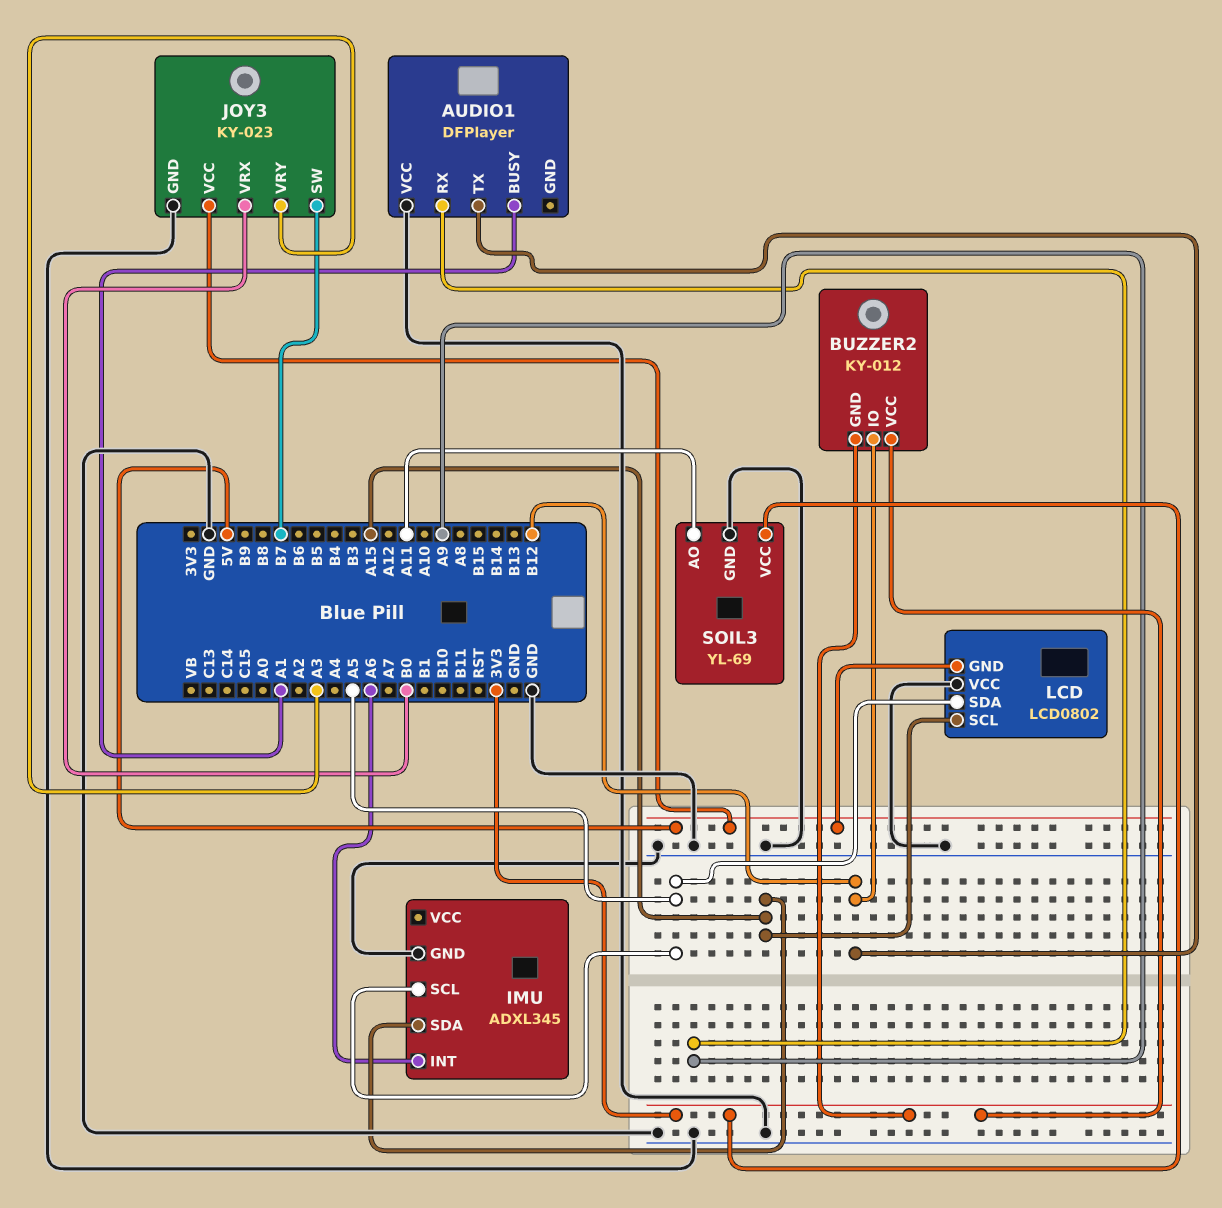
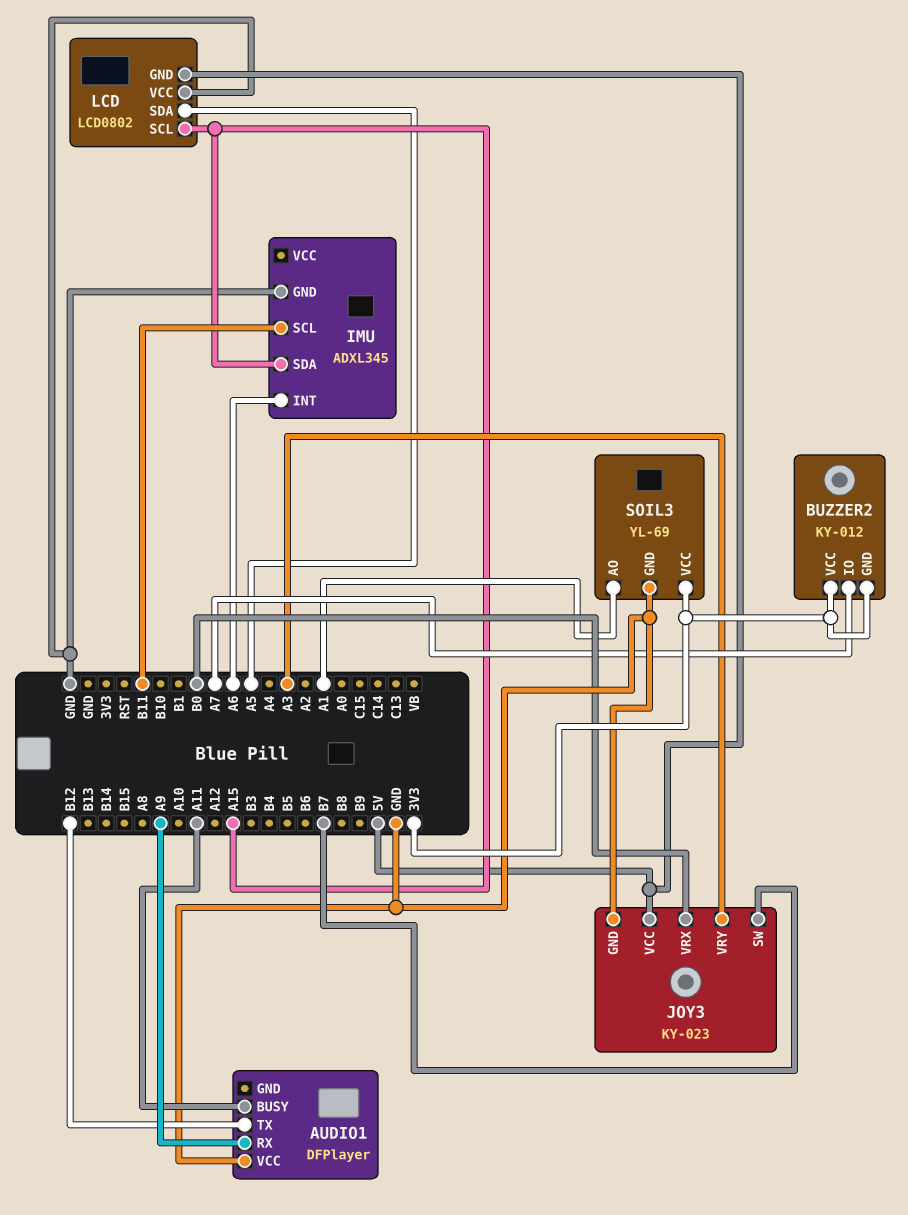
AUDIO1 pin BUSY: A1 -> A11
BUZZER2 pin IO: B12 -> A7
IMU pin SCL: A5 -> B11
SOIL3 pin AO: A11 -> A1

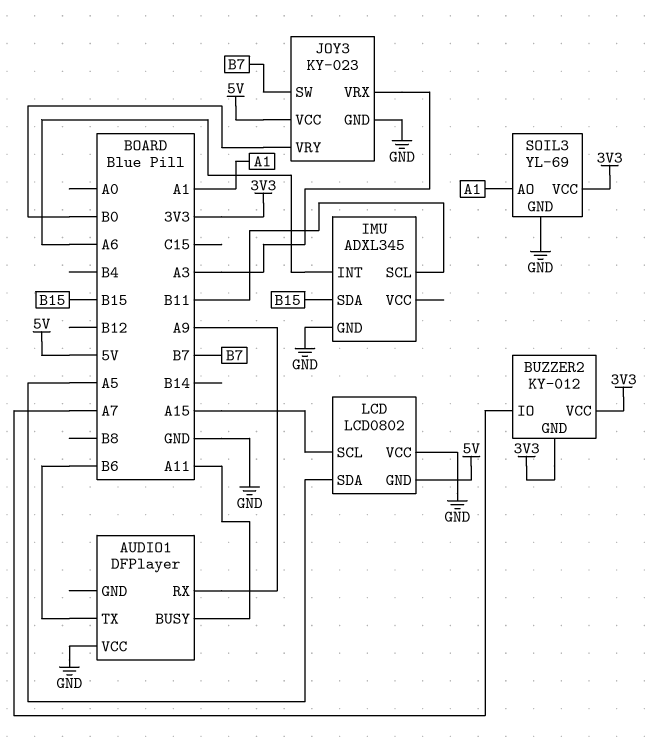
AUDIO1 pin TX: B12 -> B6
IMU pin SDA: A15 -> B15
JOY3 pin VRX: B0 -> A3
JOY3 pin VRY: A3 -> B0

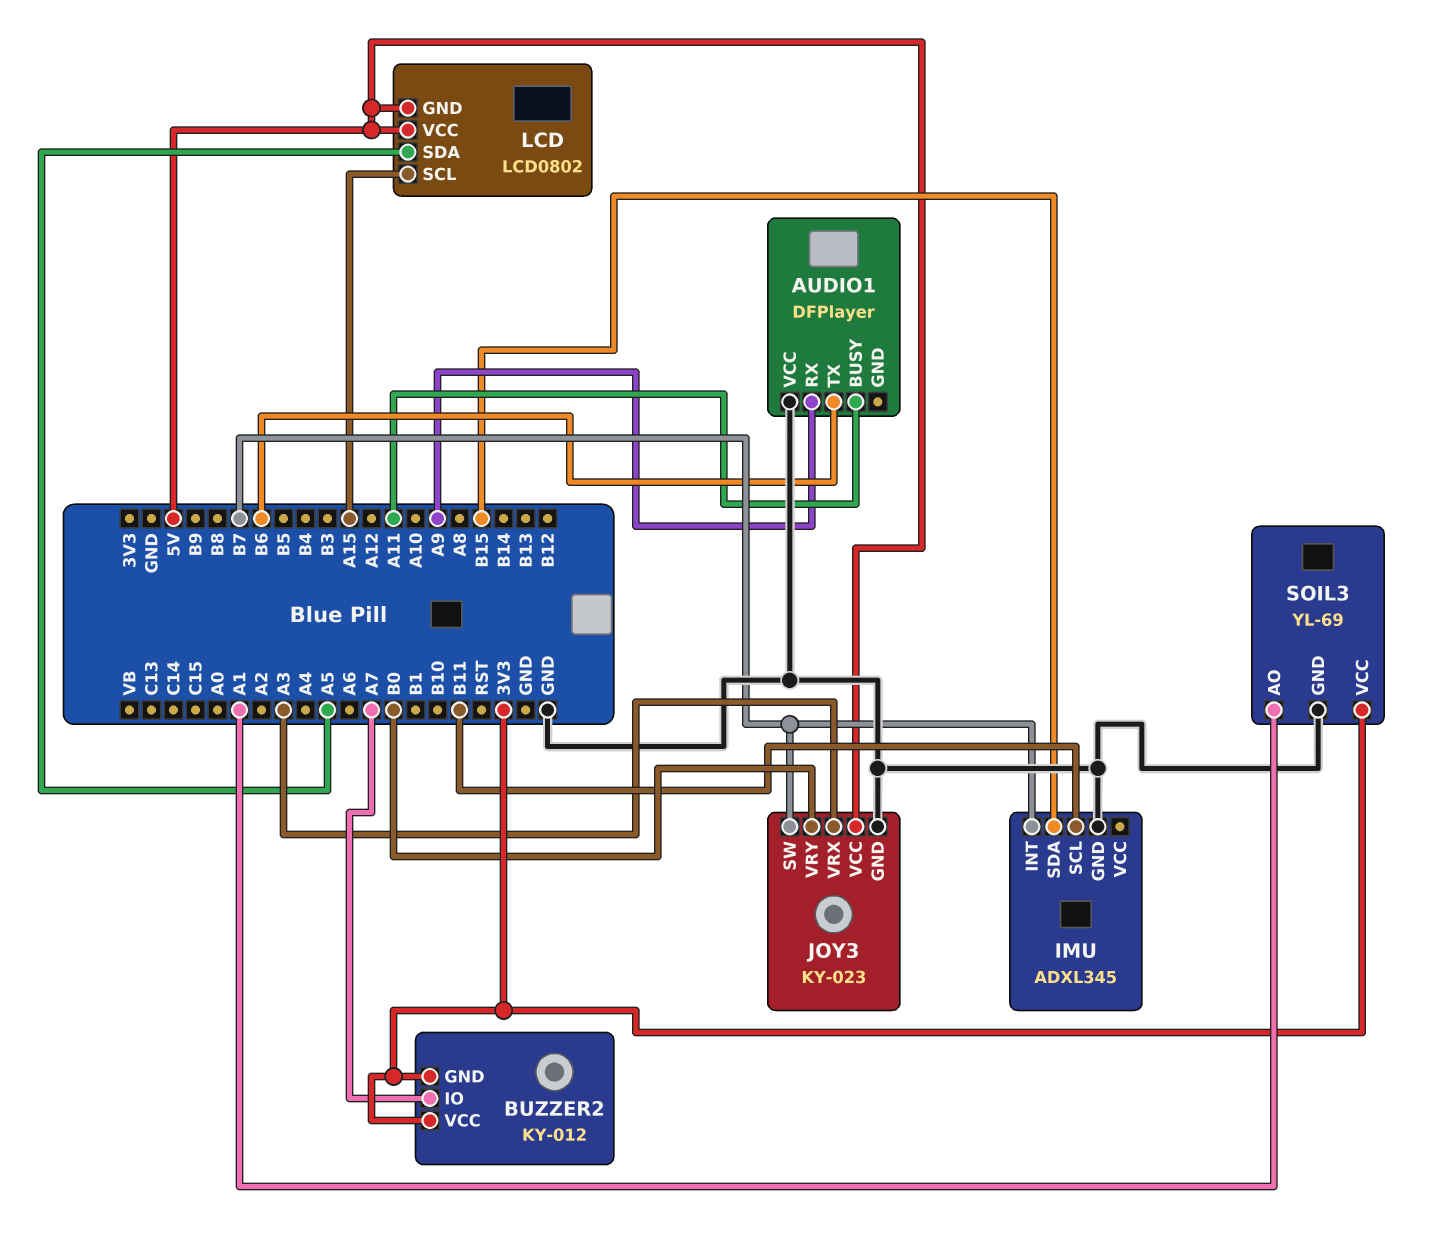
IMU pin INT: A6 -> B7
LCD pin VCC: GND -> 5V

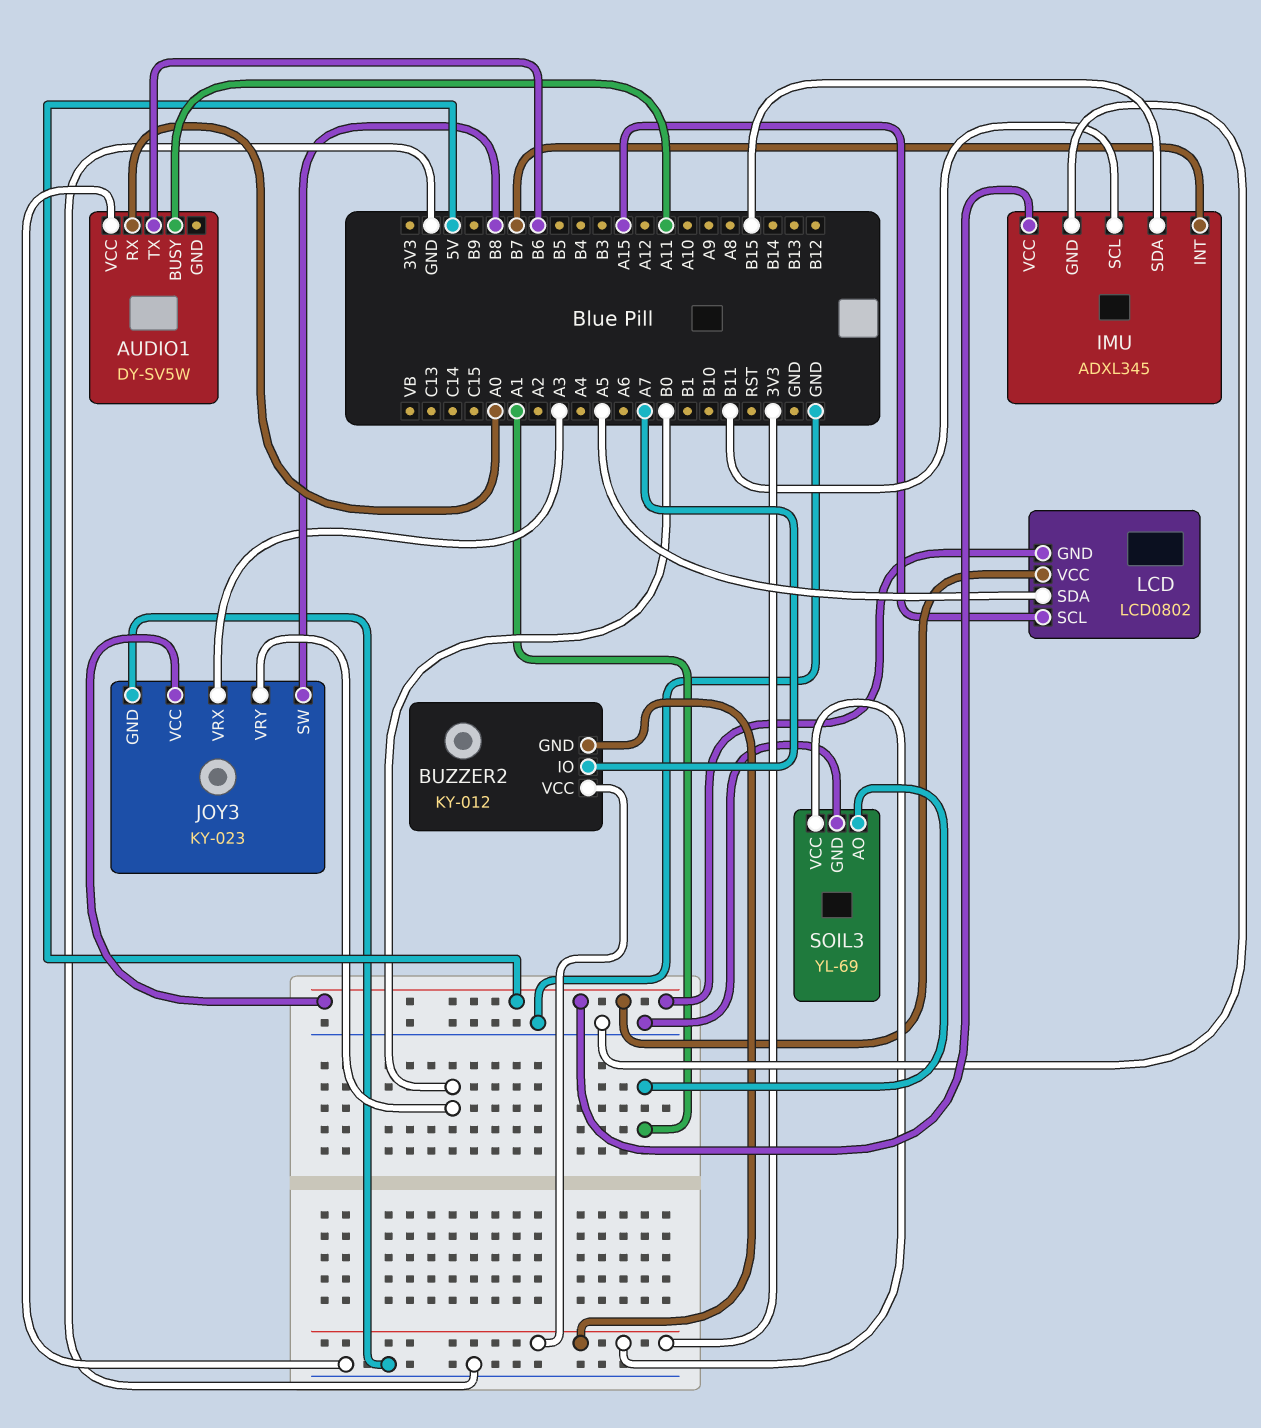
AUDIO1: DFPlayer -> DY-SV5W
AUDIO1 pin RX: A9 -> A0
IMU pin VCC: none -> 5V
JOY3 pin SW: B7 -> B8

